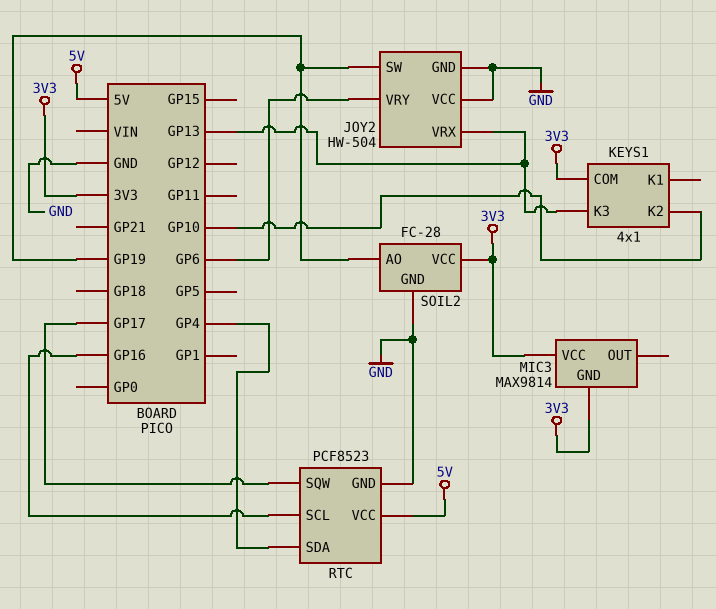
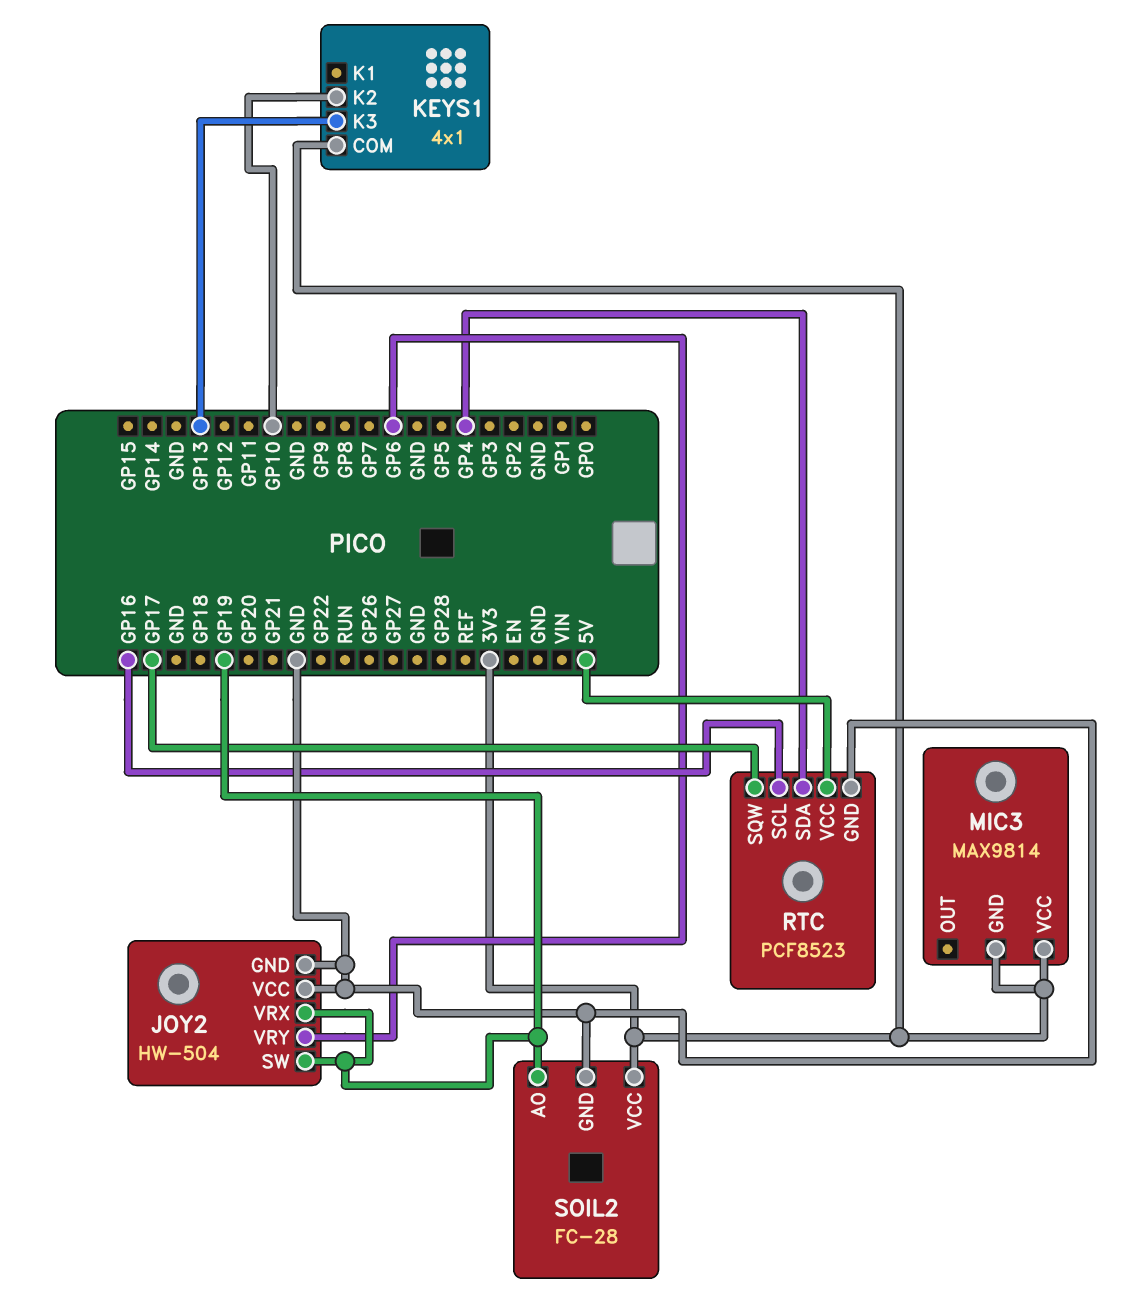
JOY2 pin VRX: GP13 -> GP19

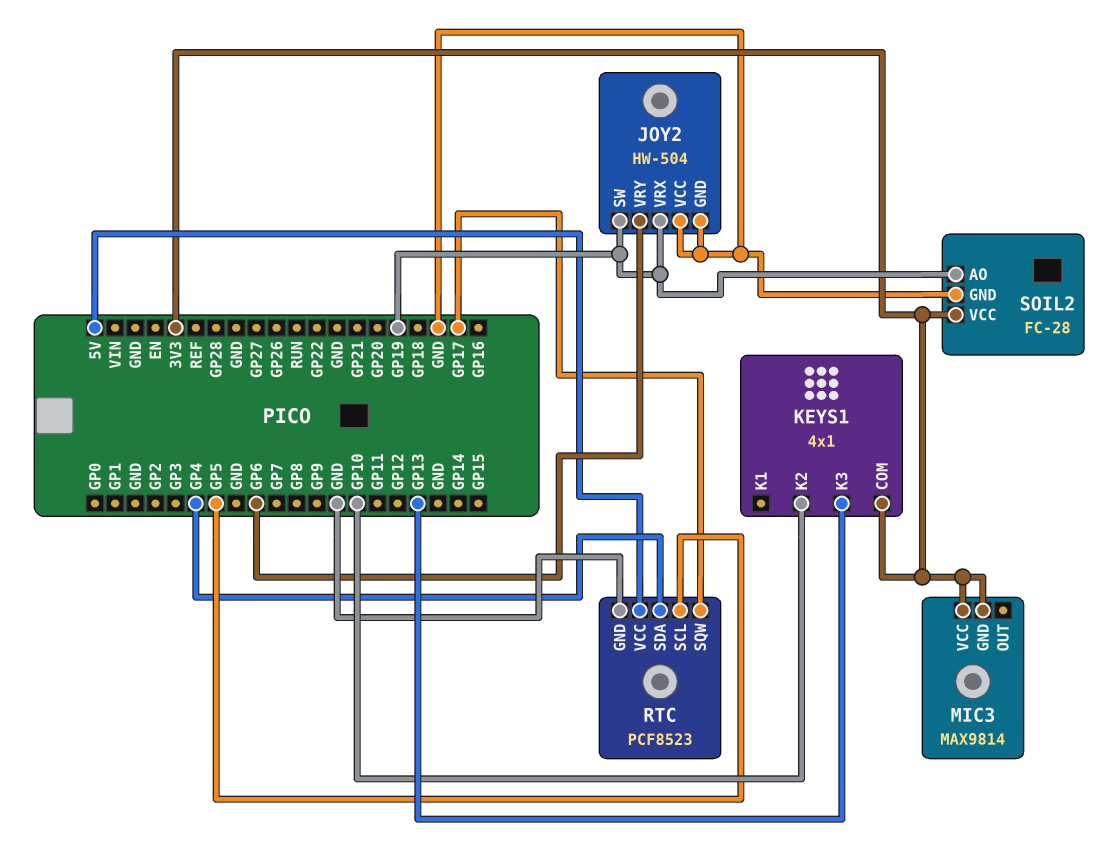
RTC pin SCL: GP16 -> GP5

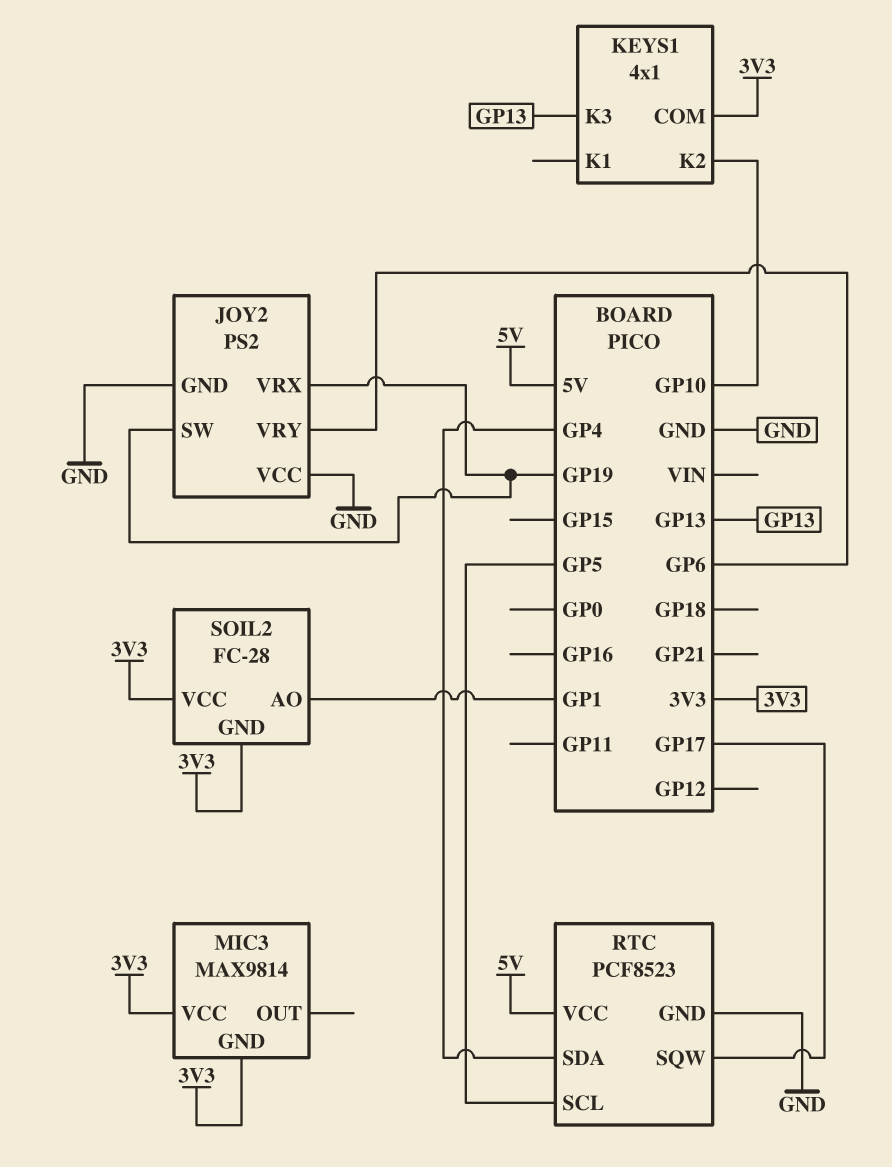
JOY2: HW-504 -> PS2
SOIL2 pin AO: GP19 -> GP1
SOIL2 pin GND: GND -> 3V3

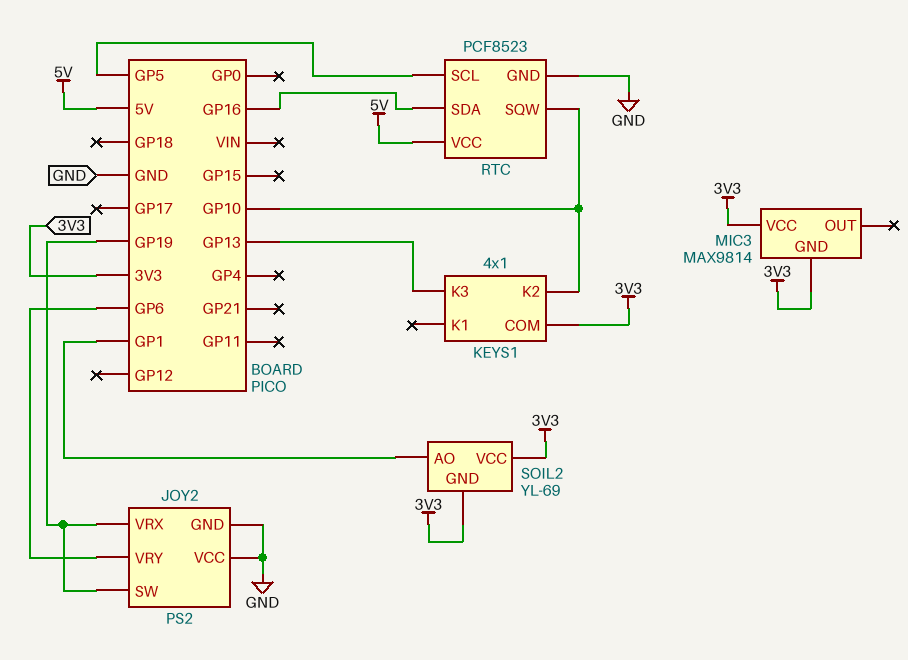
RTC pin SDA: GP4 -> GP16
RTC pin SQW: GP17 -> GP10
SOIL2: FC-28 -> YL-69

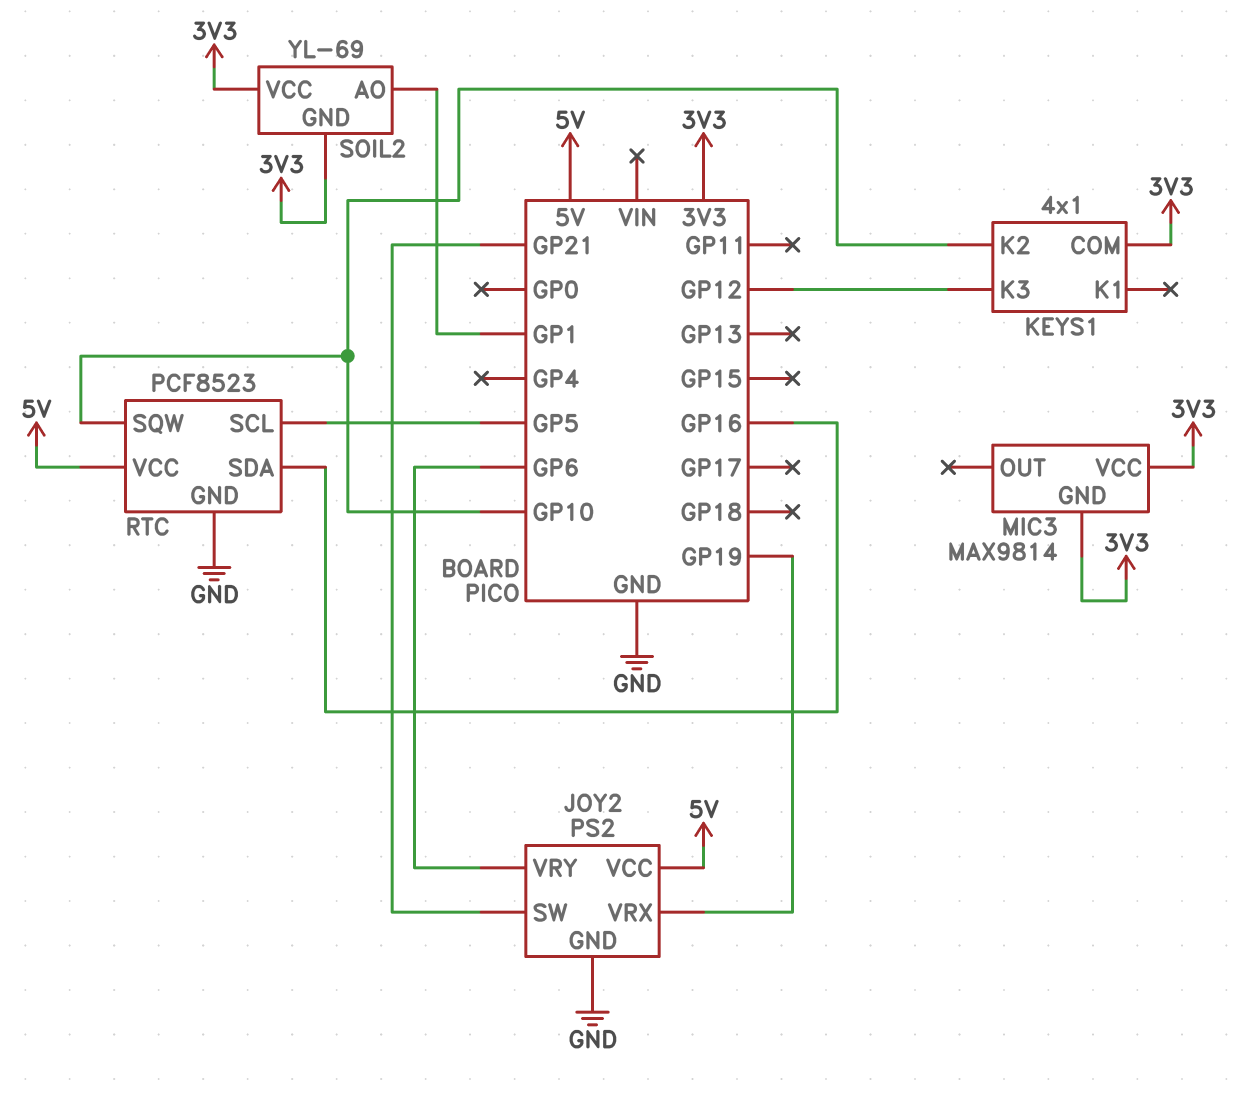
JOY2 pin SW: GP19 -> GP21
JOY2 pin VCC: GND -> 5V
KEYS1 pin K3: GP13 -> GP12

